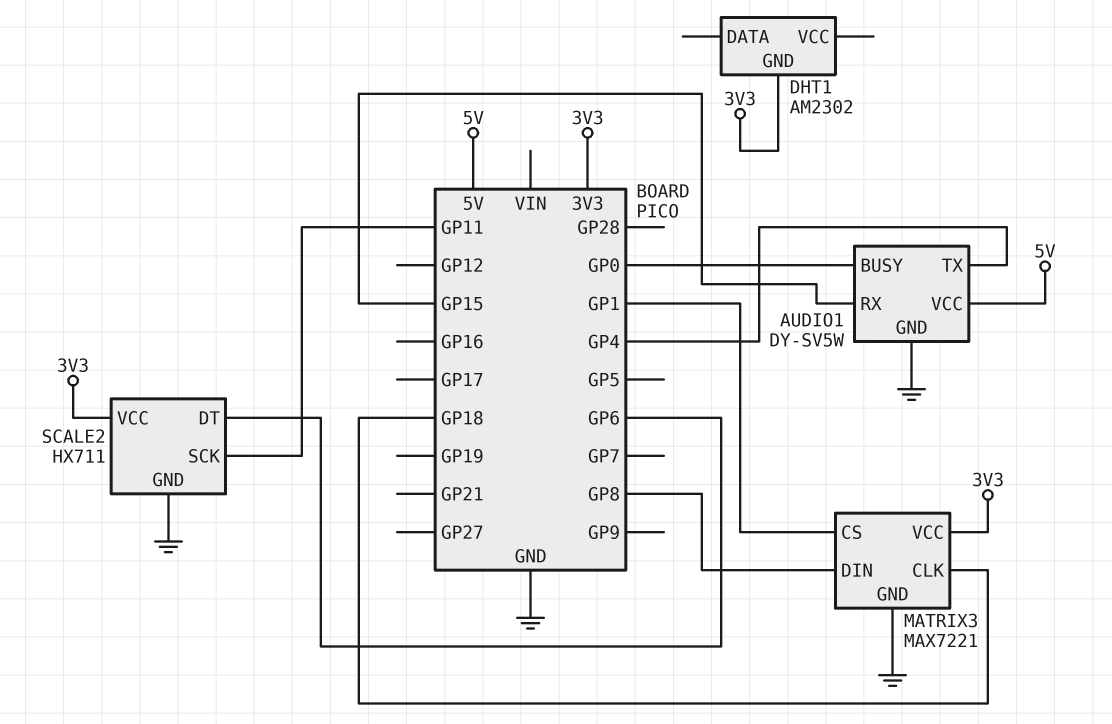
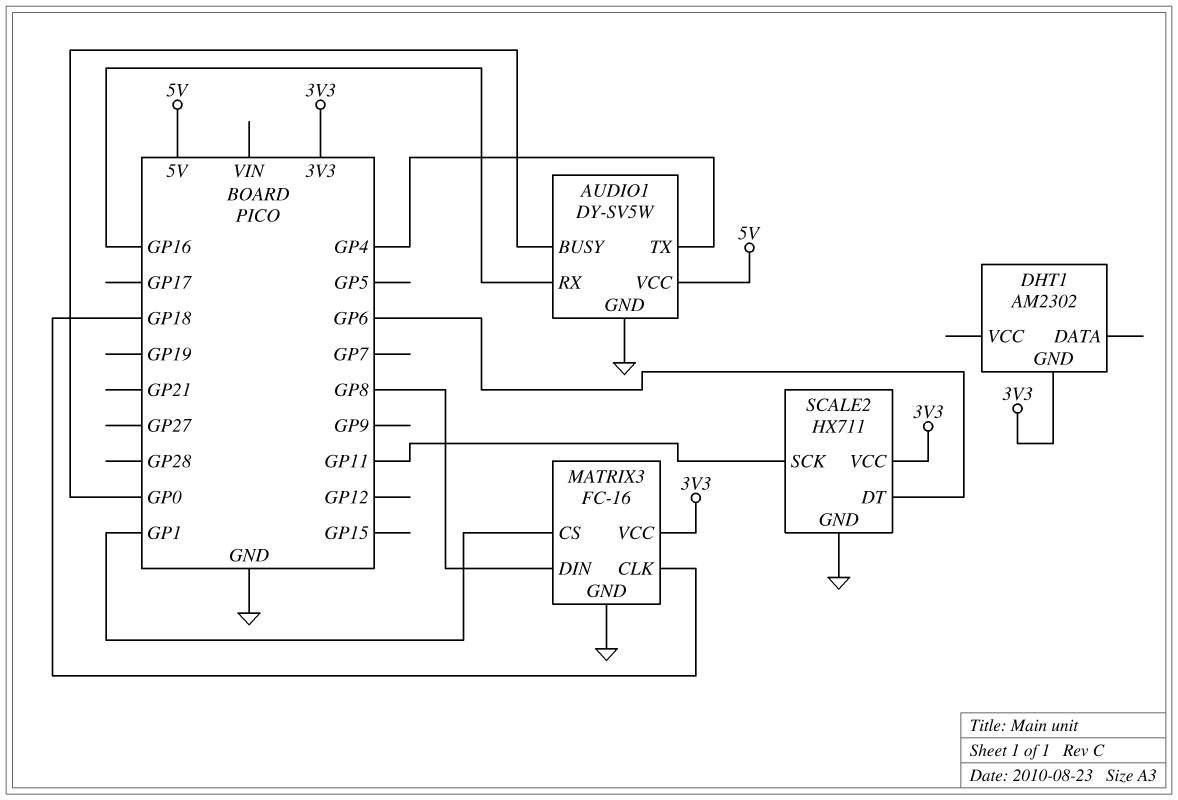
AUDIO1 pin RX: GP15 -> GP16
MATRIX3: MAX7221 -> FC-16

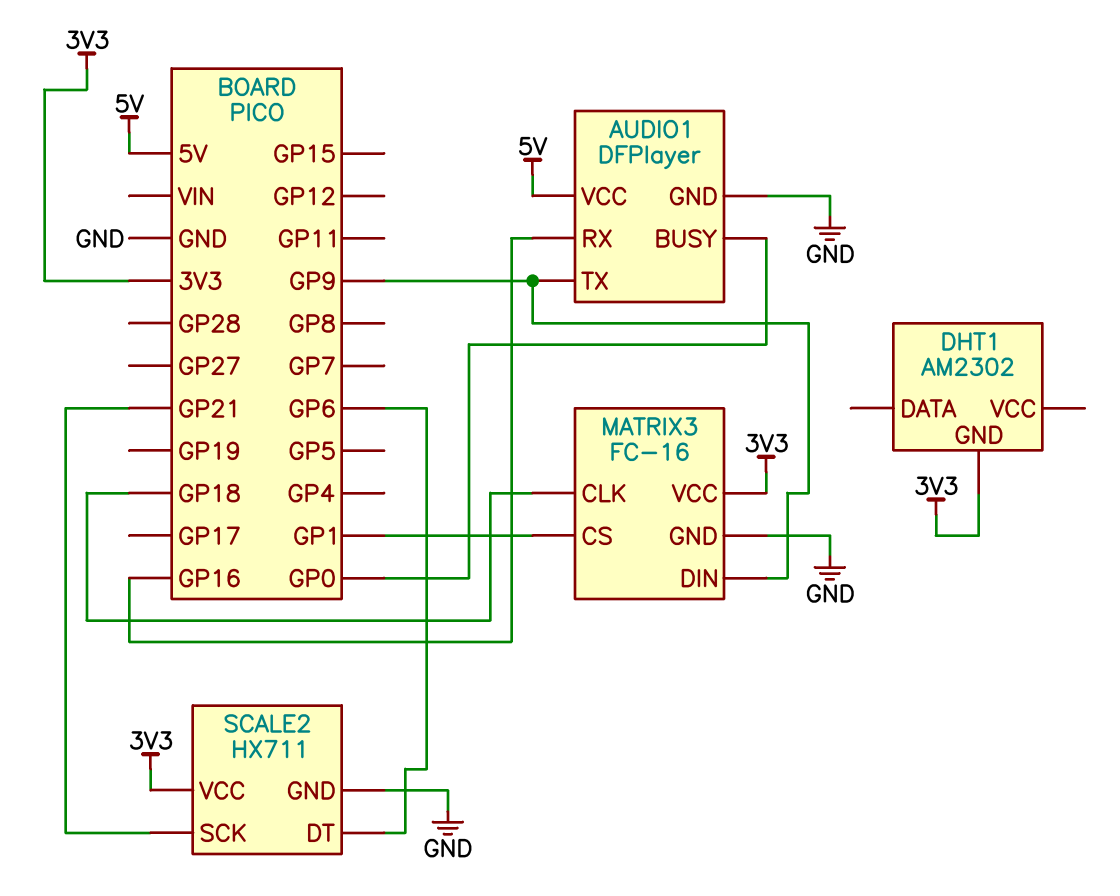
AUDIO1: DY-SV5W -> DFPlayer
AUDIO1 pin TX: GP4 -> GP9
MATRIX3 pin DIN: GP8 -> GP9
SCALE2 pin SCK: GP11 -> GP21

